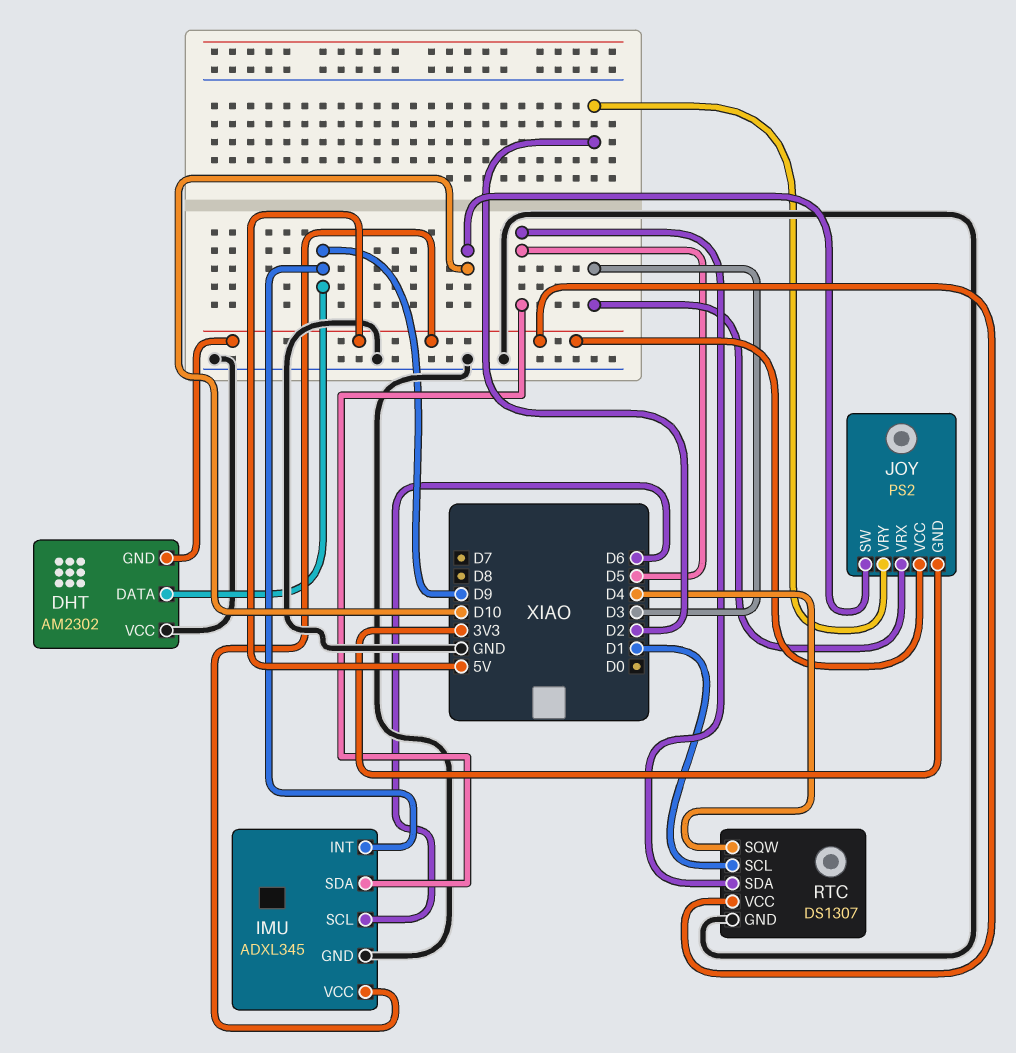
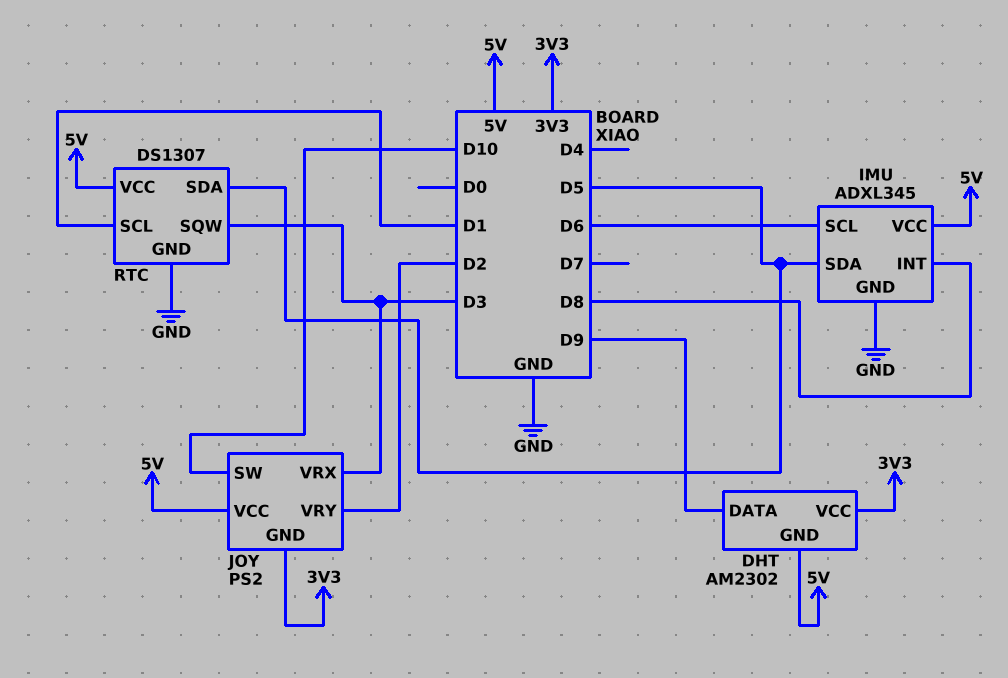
DHT pin VCC: GND -> 3V3
IMU pin INT: D9 -> D8
RTC pin SQW: D4 -> D3

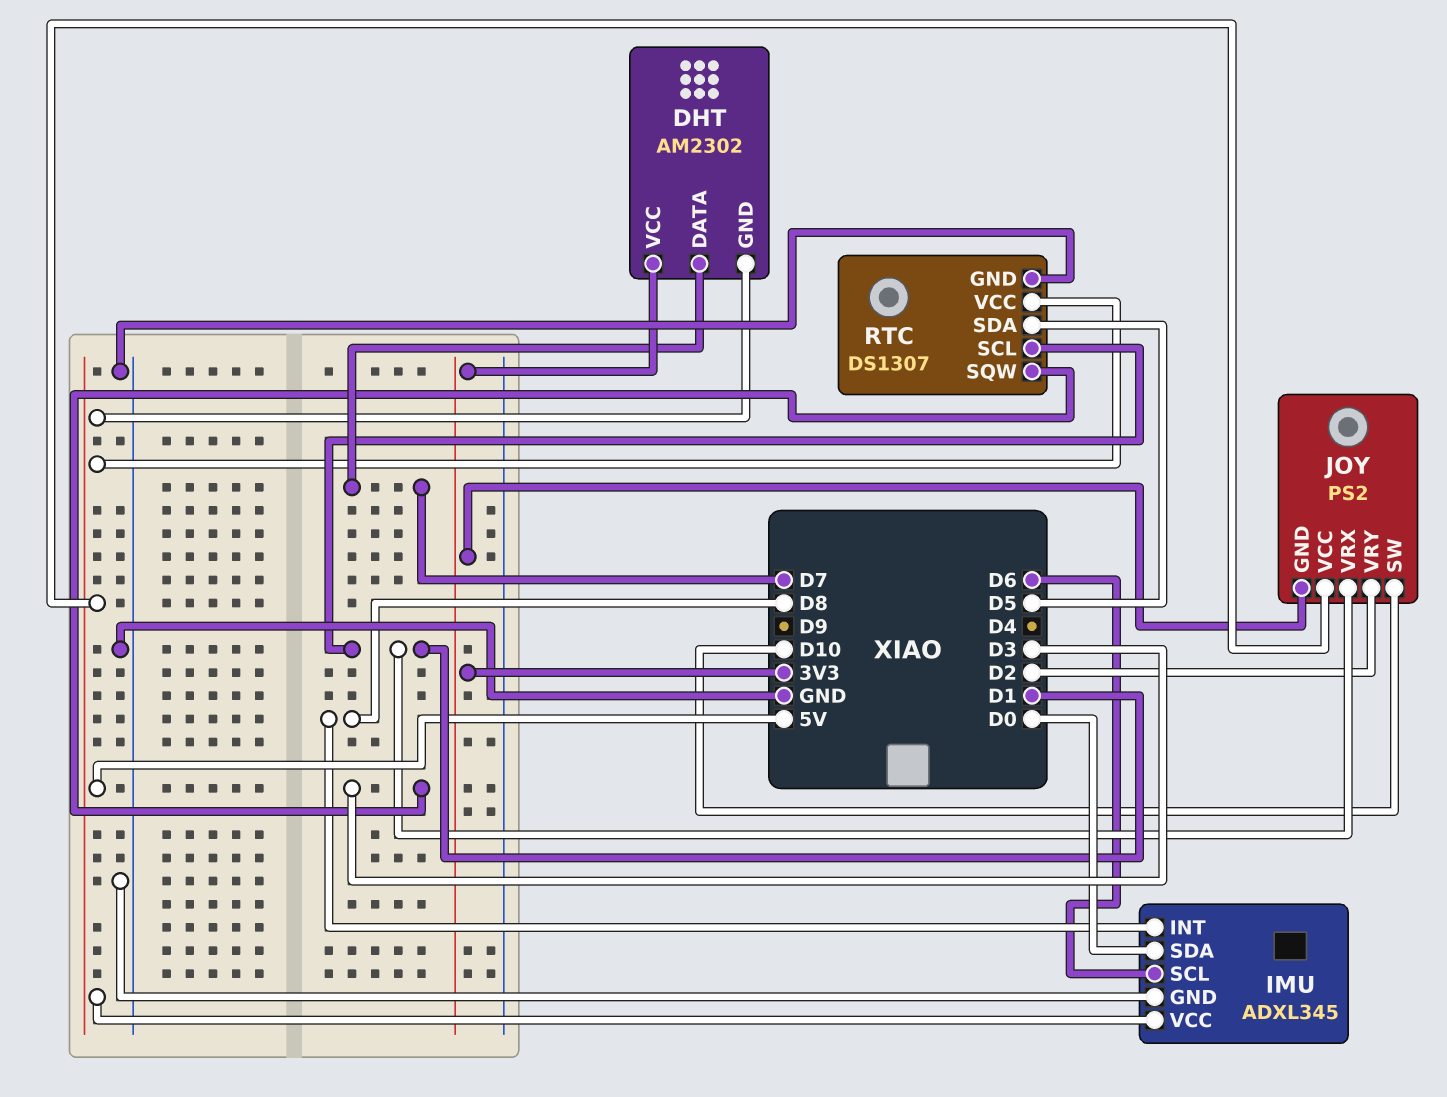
DHT pin DATA: D9 -> D7
IMU pin SDA: D5 -> D0
JOY pin VRX: D3 -> D1

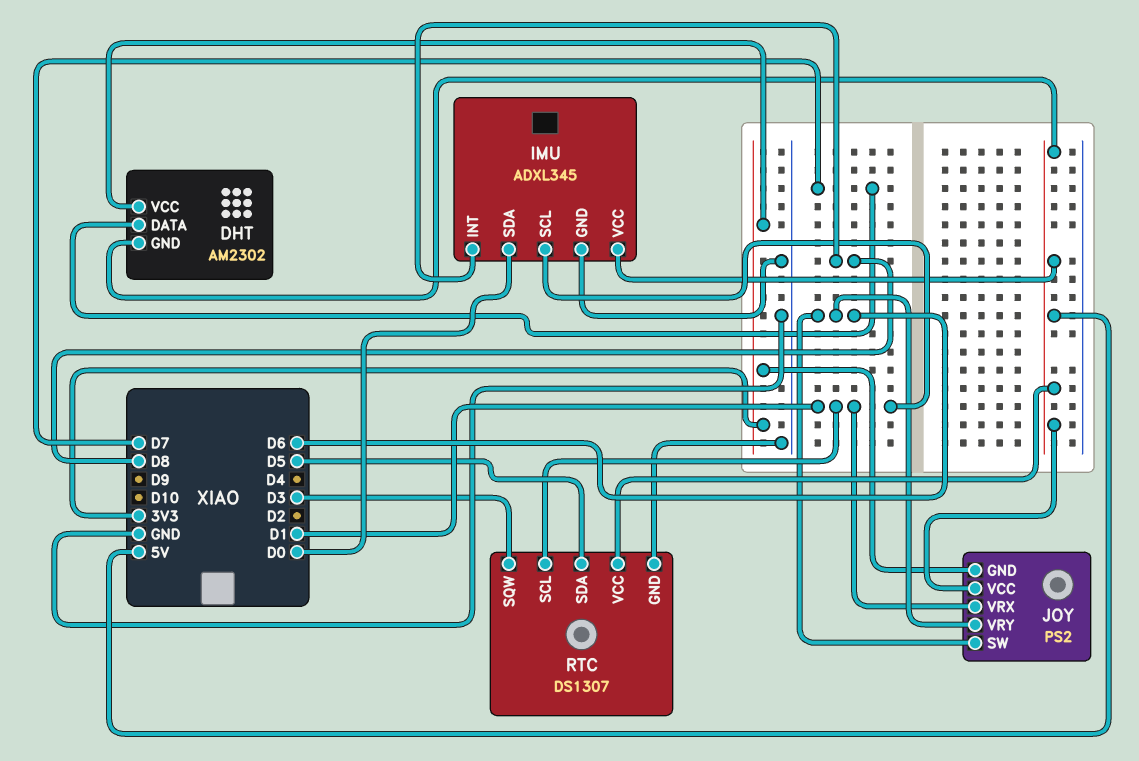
IMU pin SCL: D6 -> D1
JOY pin SW: D10 -> D6
JOY pin VRY: D2 -> D6

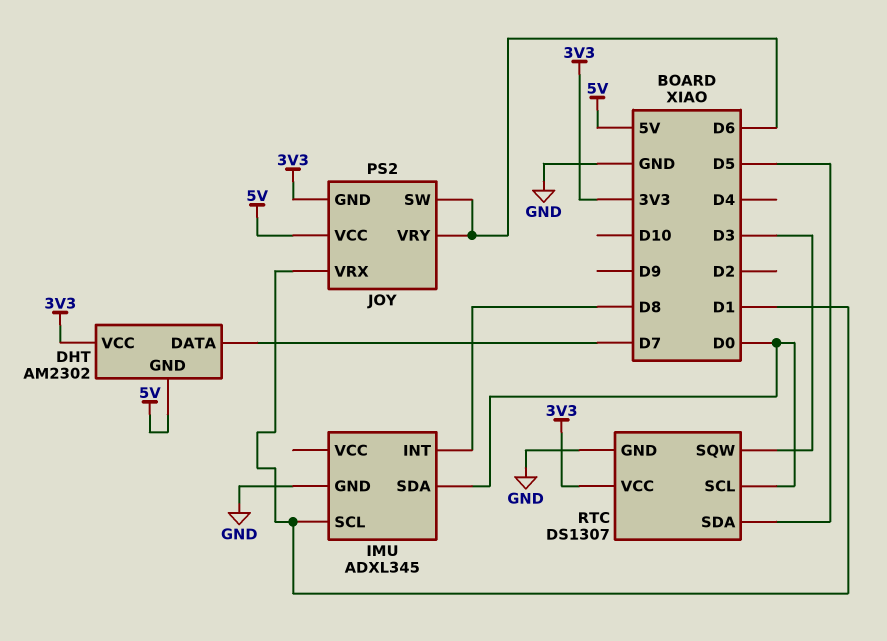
IMU pin VCC: 5V -> none
RTC pin SCL: D1 -> D0
RTC pin VCC: 5V -> 3V3

